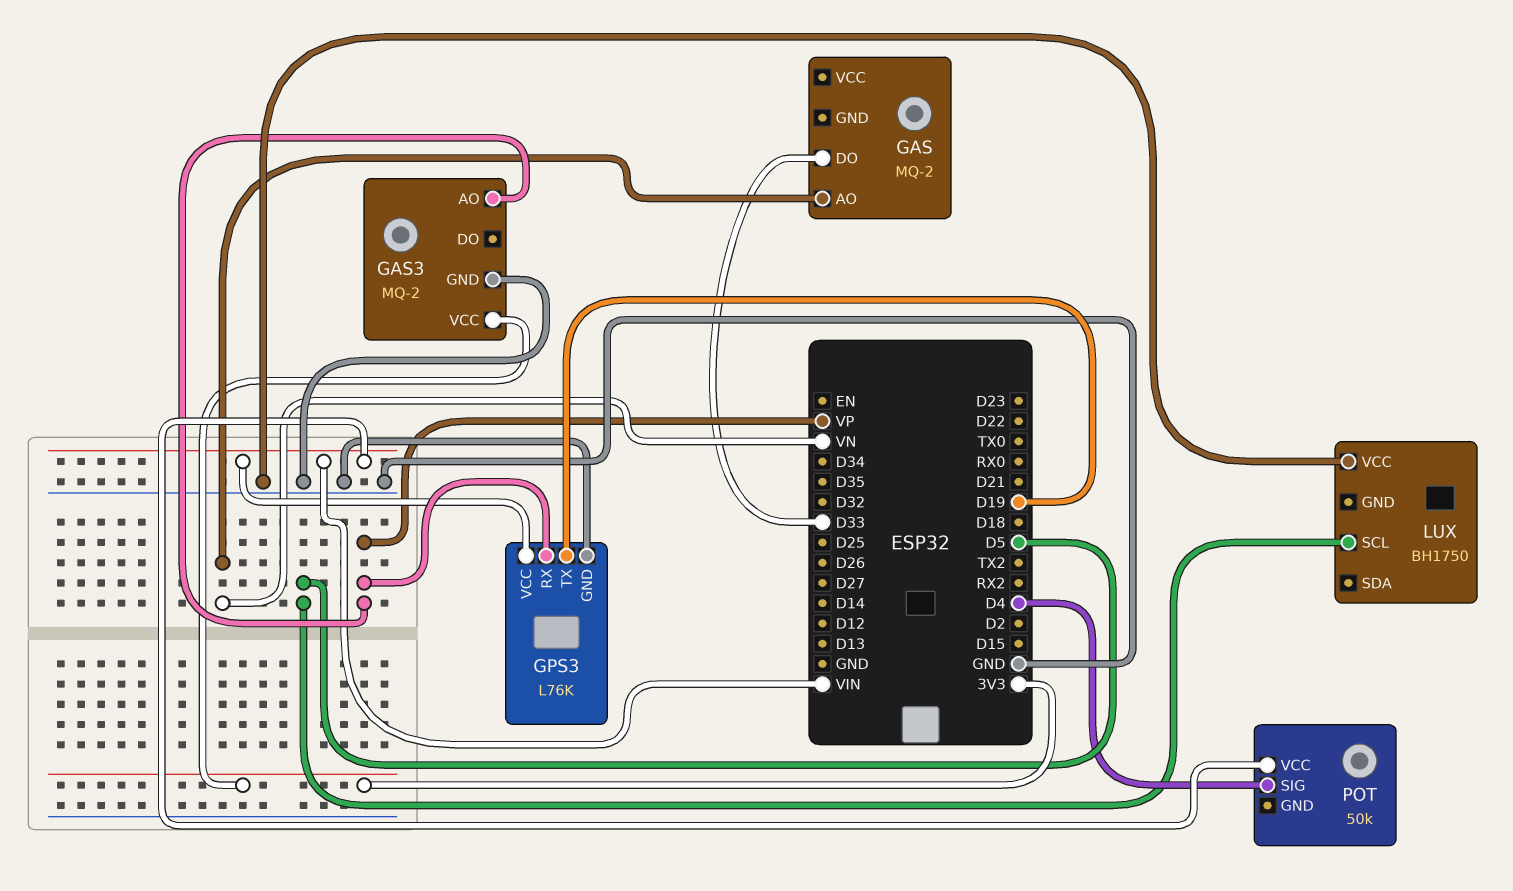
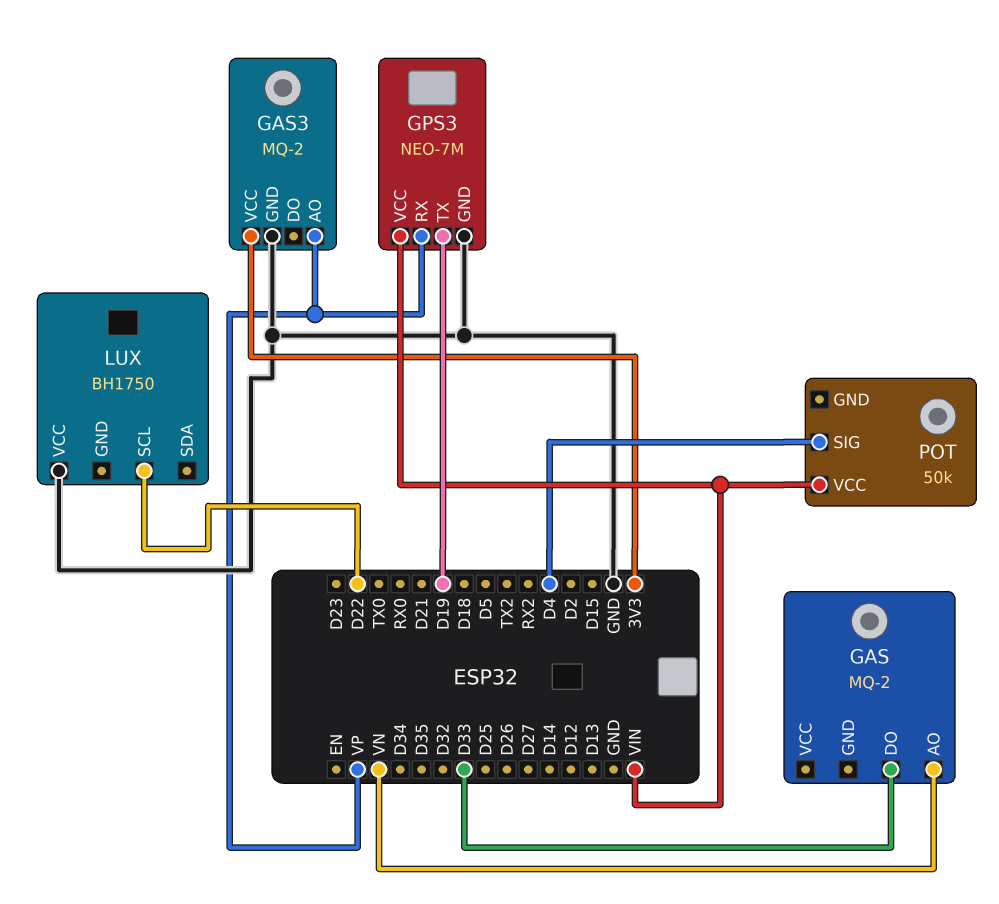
GPS3: L76K -> NEO-7M
LUX pin SCL: D5 -> D22

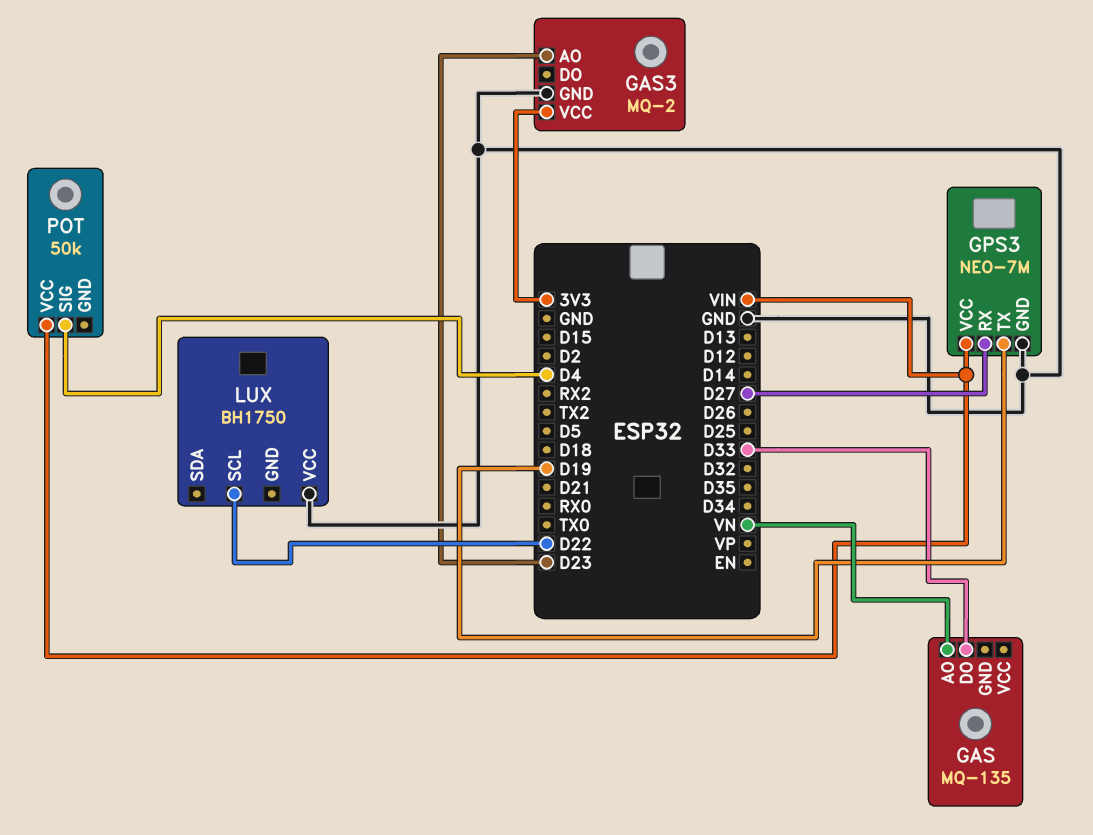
GAS: MQ-2 -> MQ-135
GAS3 pin AO: VP -> D23
GPS3 pin RX: VP -> D27

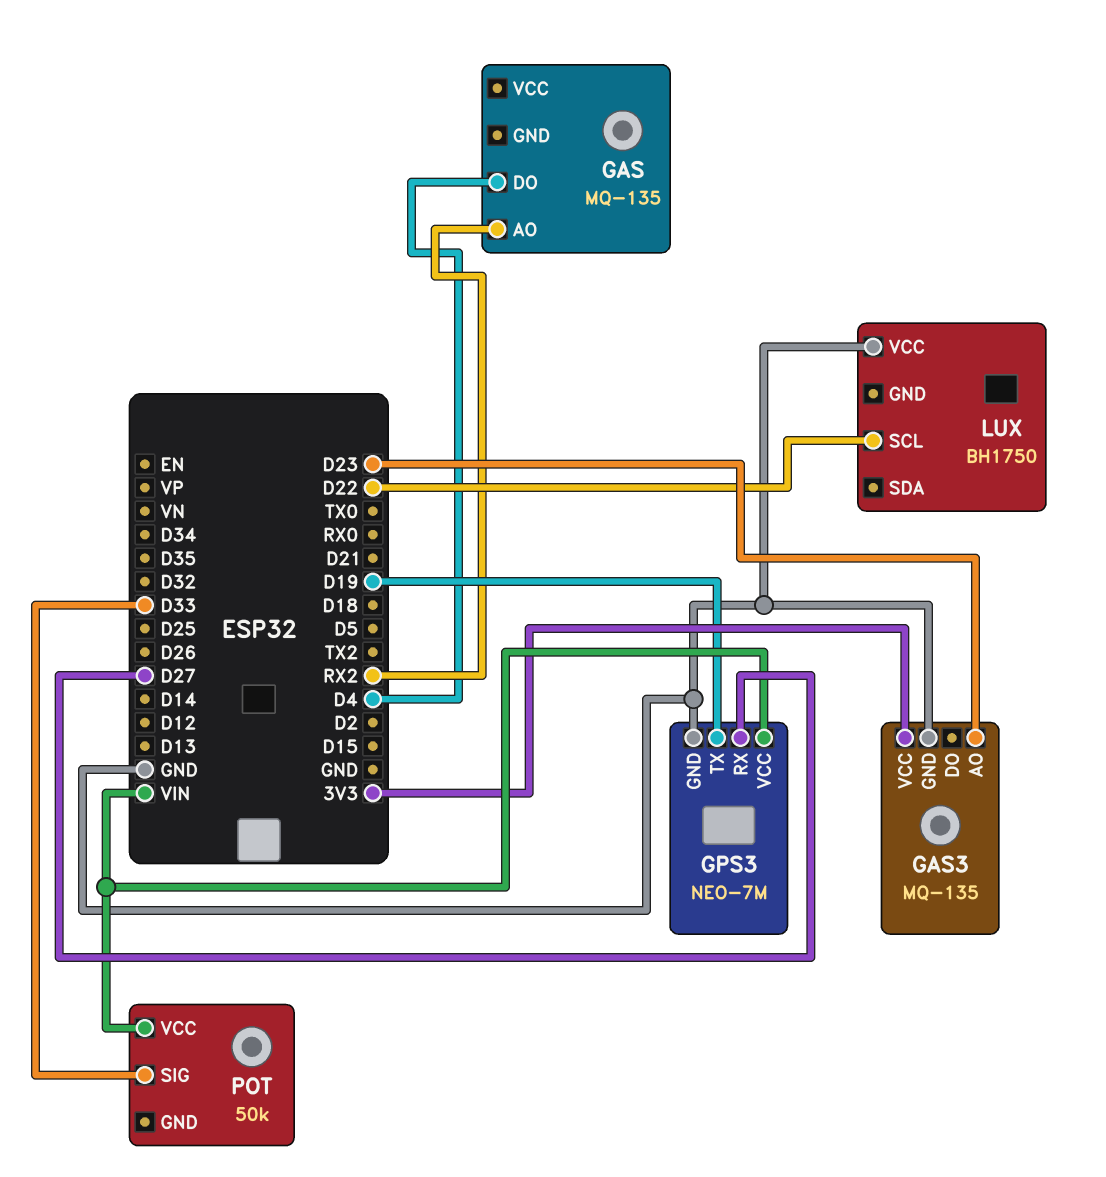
GAS pin AO: VN -> RX2
GAS pin DO: D33 -> D4
GAS3: MQ-2 -> MQ-135
POT pin SIG: D4 -> D33

